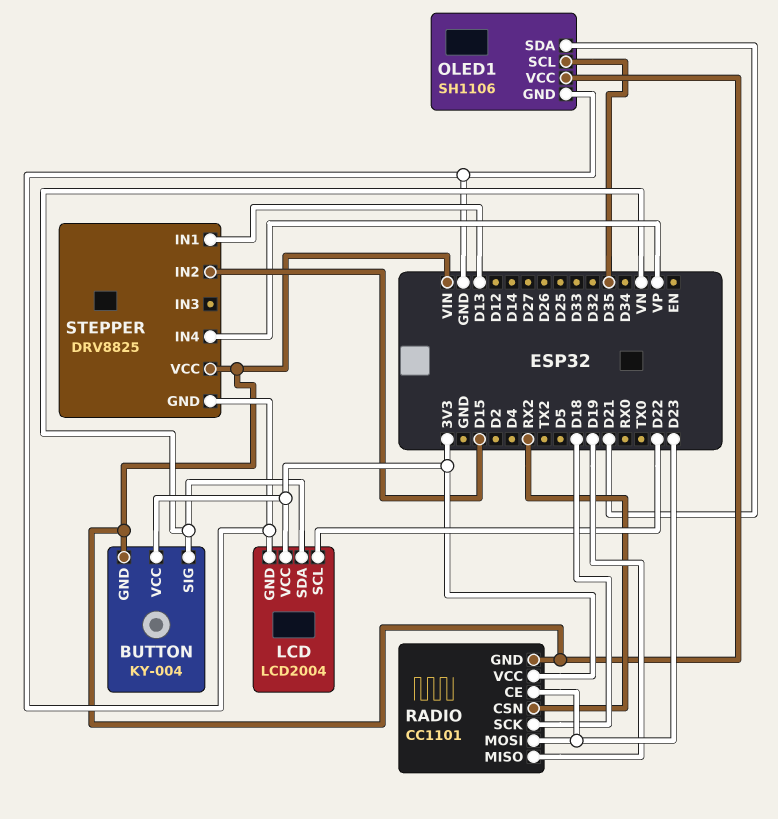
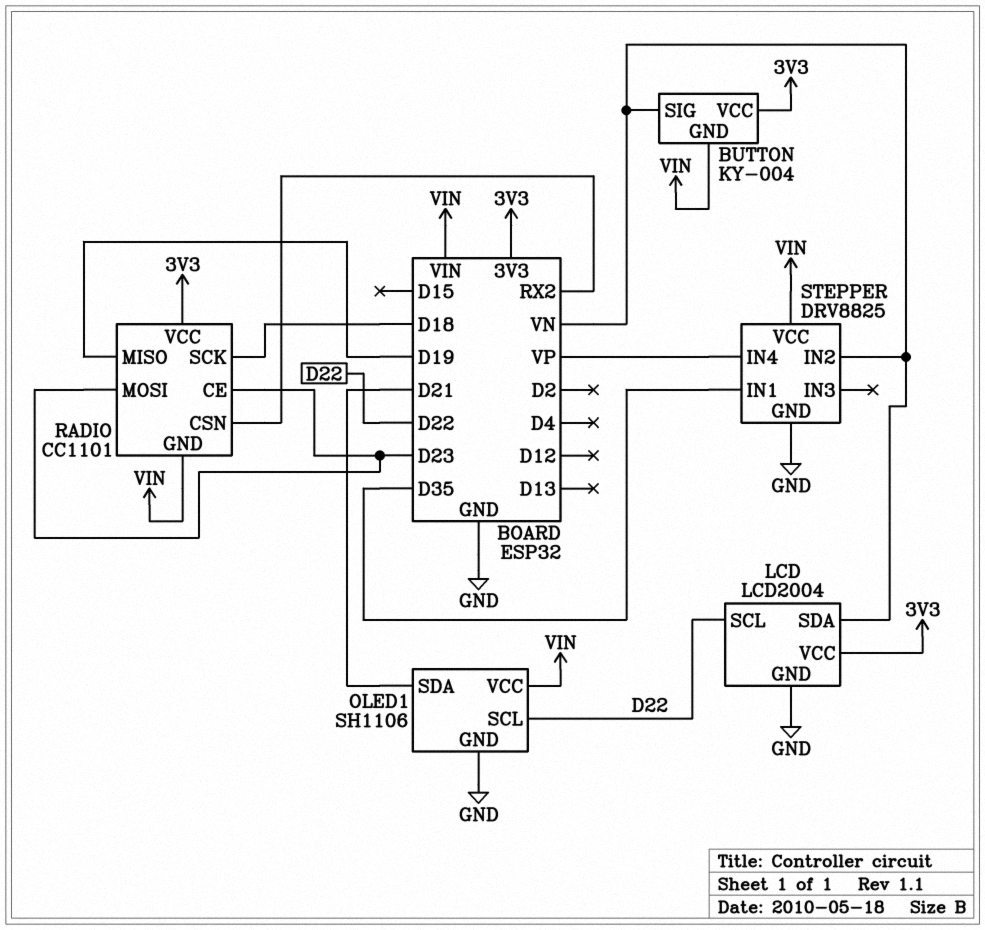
OLED1 pin SCL: D35 -> D22
STEPPER pin IN1: D13 -> D35
STEPPER pin IN2: D15 -> VN

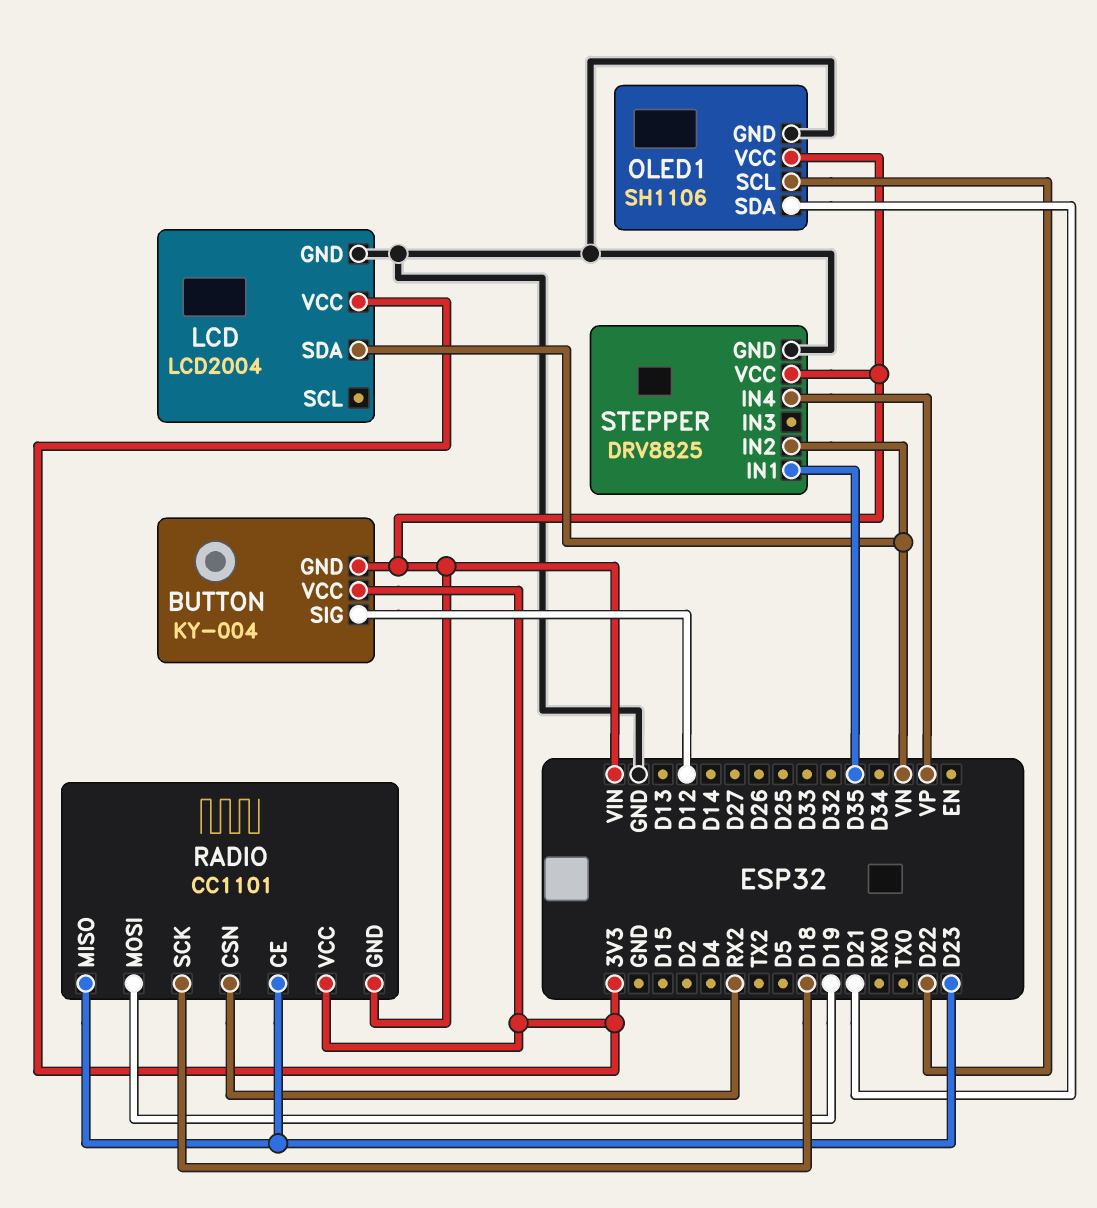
BUTTON pin SIG: VN -> D12
LCD pin SCL: D22 -> none
RADIO pin MISO: D19 -> D23
RADIO pin MOSI: D23 -> D19

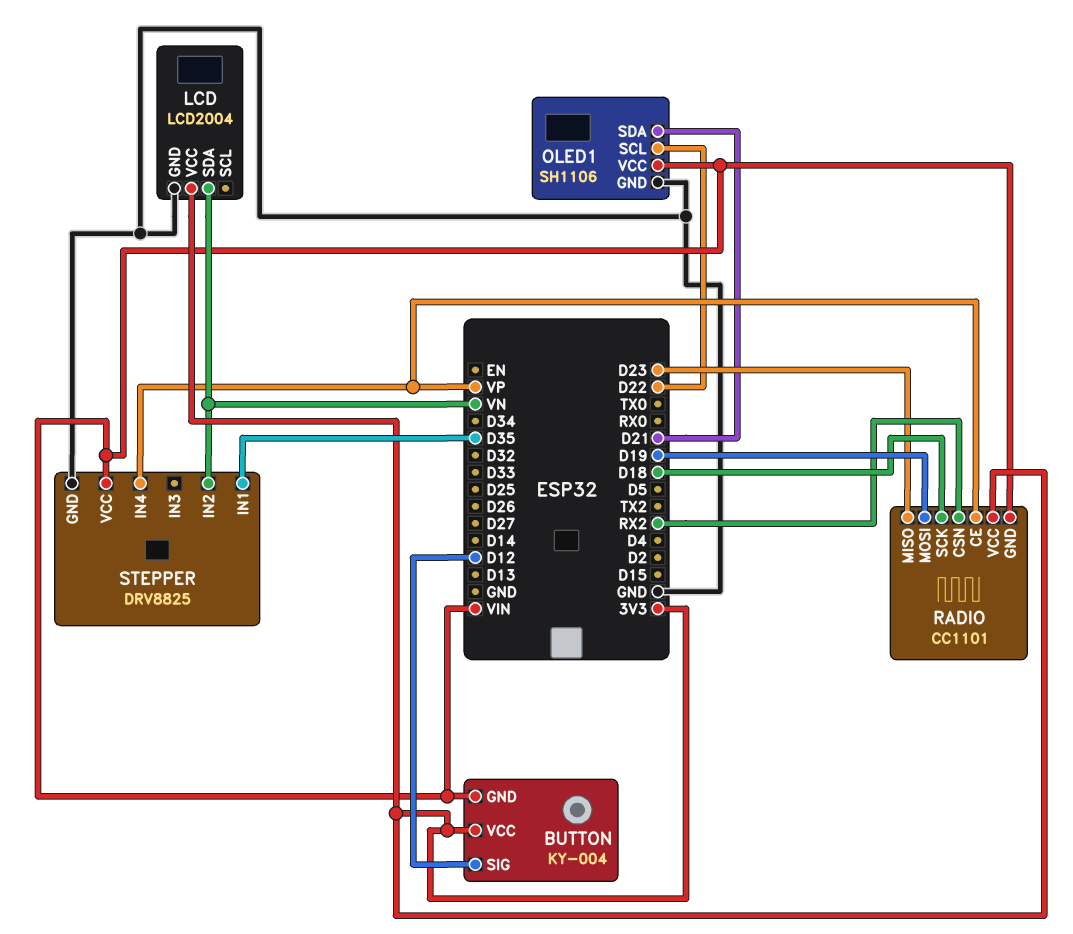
RADIO pin CE: D23 -> VP

